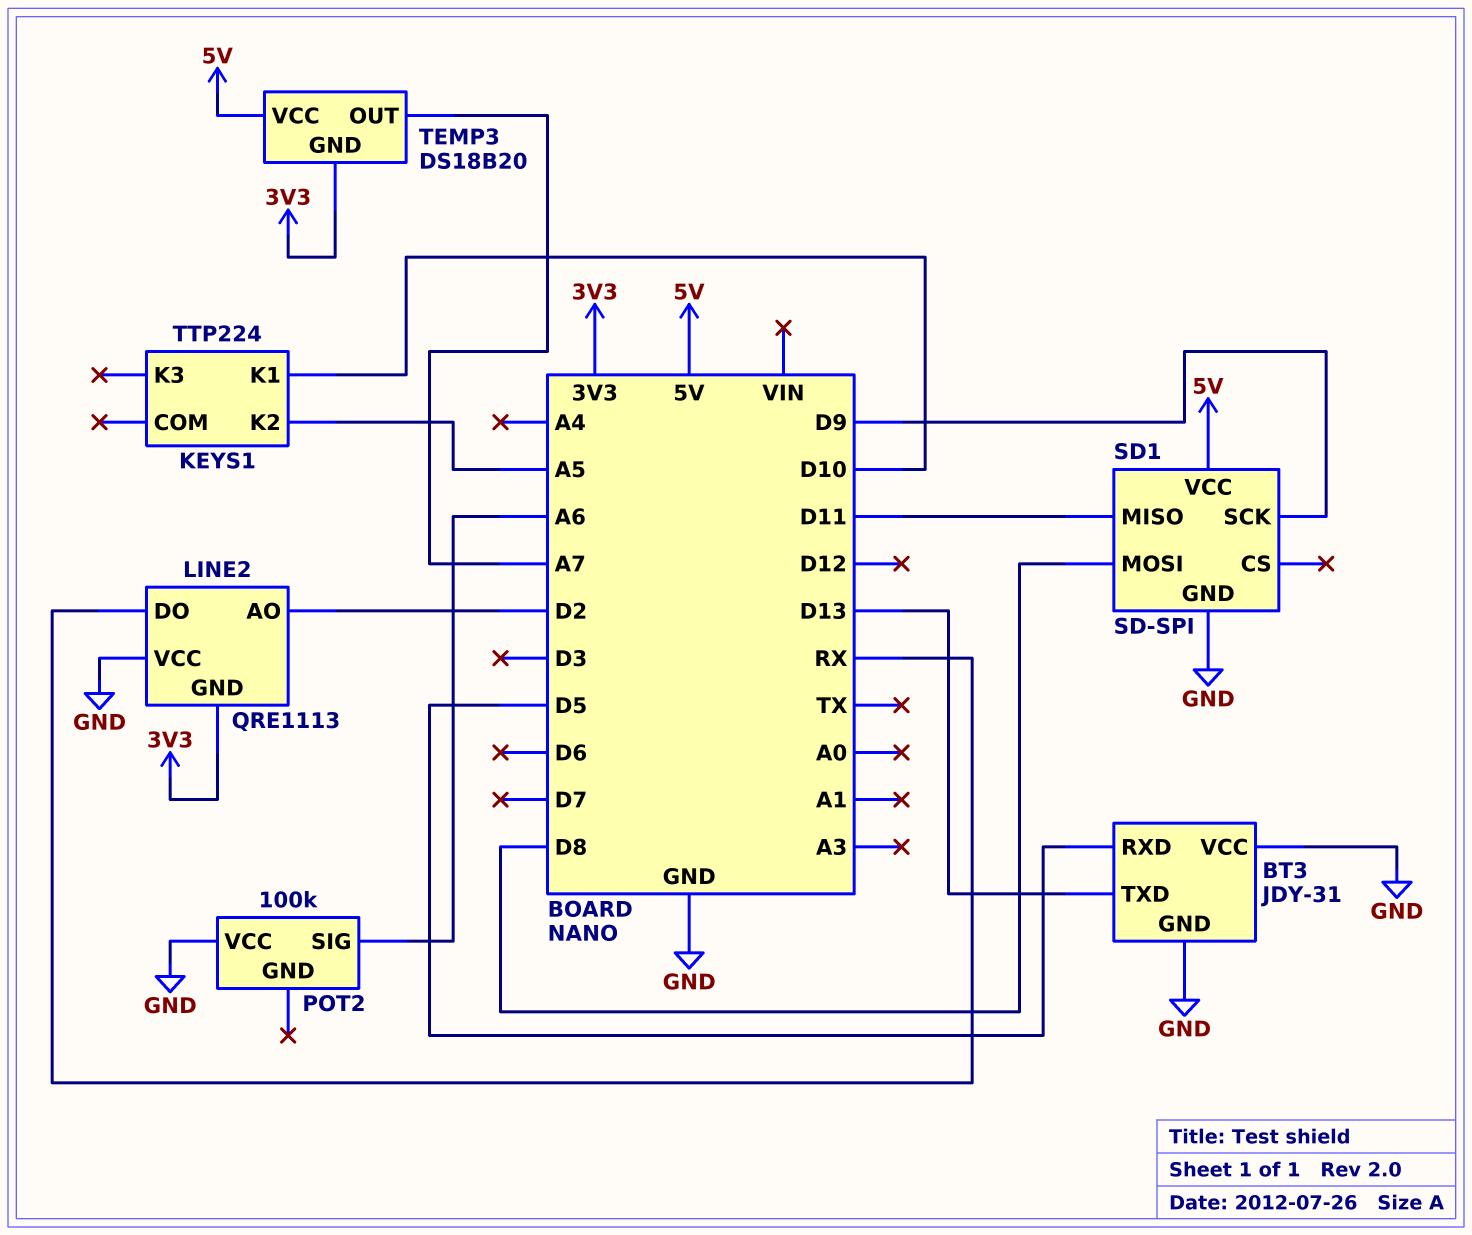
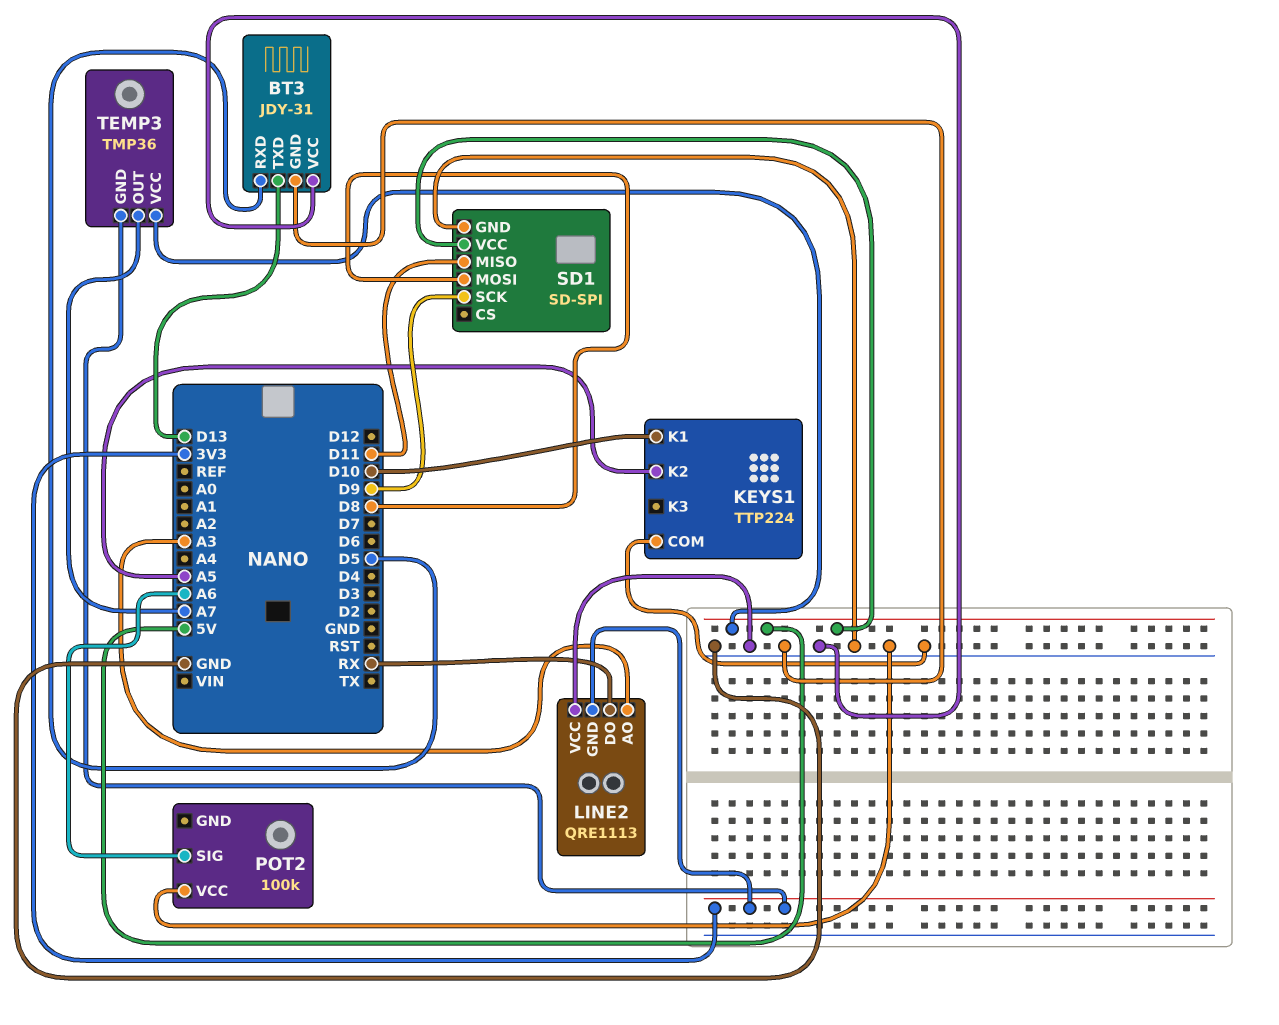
KEYS1 pin COM: none -> GND
LINE2 pin AO: D2 -> A3
TEMP3: DS18B20 -> TMP36

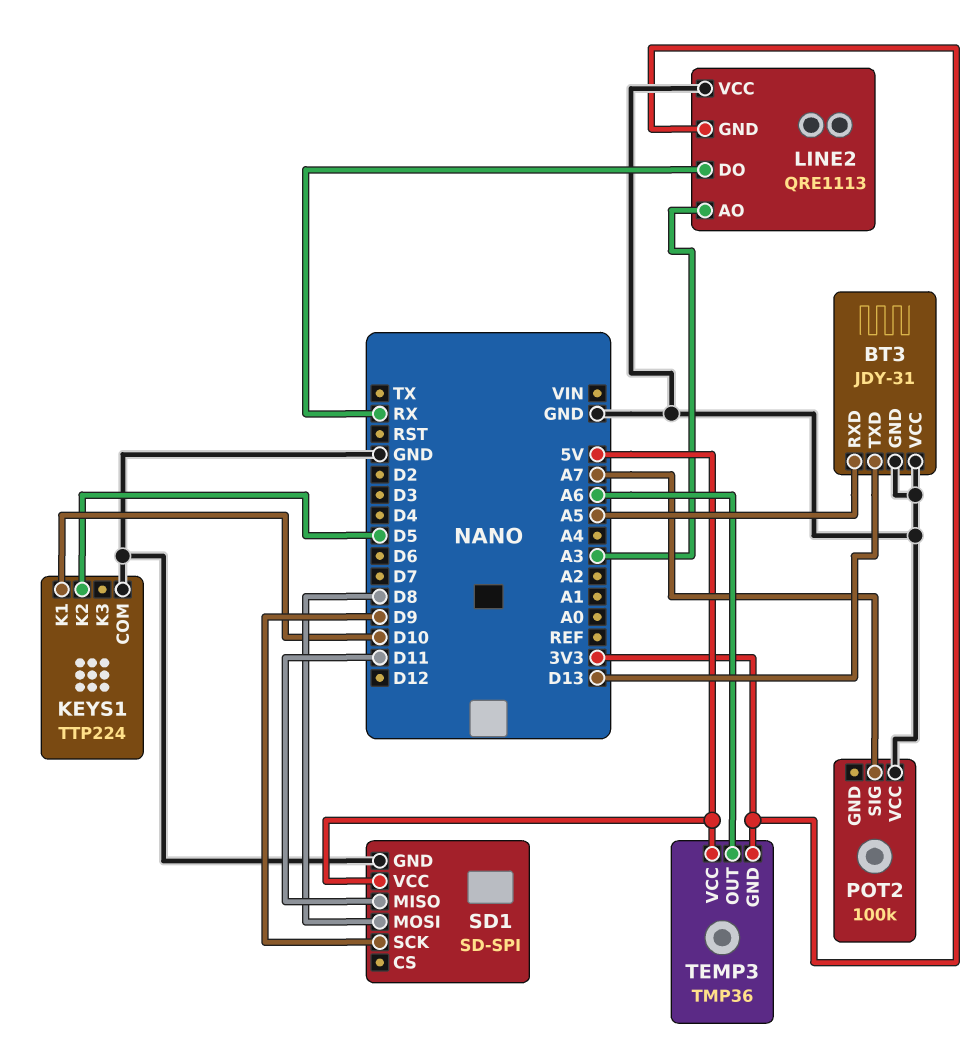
BT3 pin RXD: D5 -> A5
KEYS1 pin K2: A5 -> D5
POT2 pin SIG: A6 -> A7
TEMP3 pin OUT: A7 -> A6

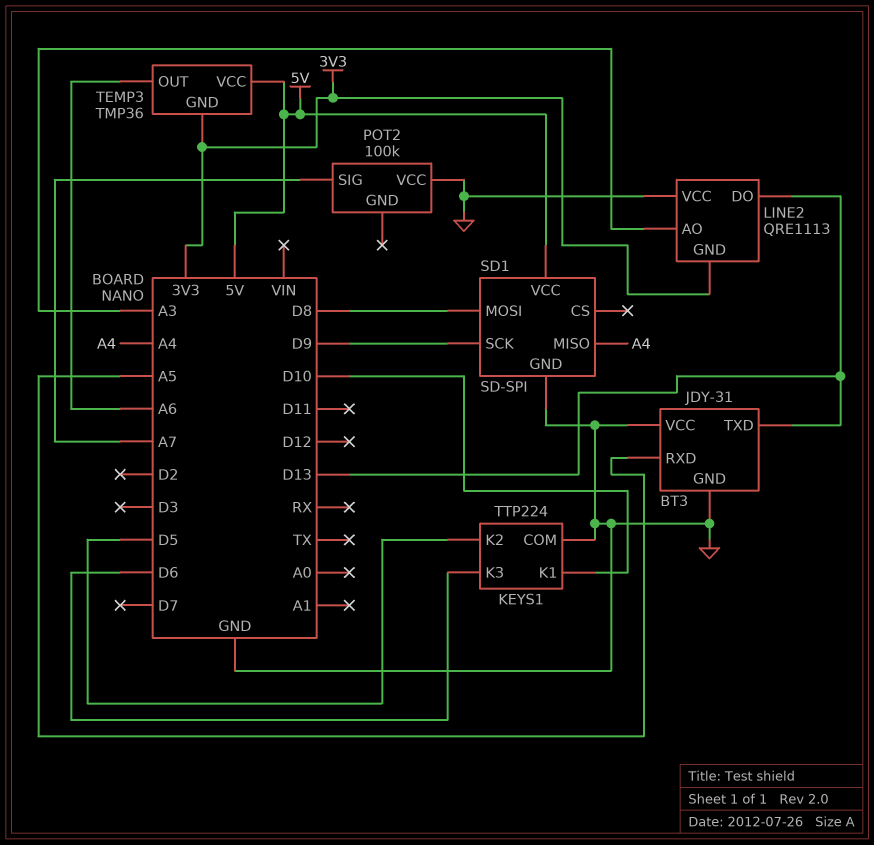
KEYS1 pin K3: none -> D6
LINE2 pin DO: RX -> D13
SD1 pin MISO: D11 -> A4

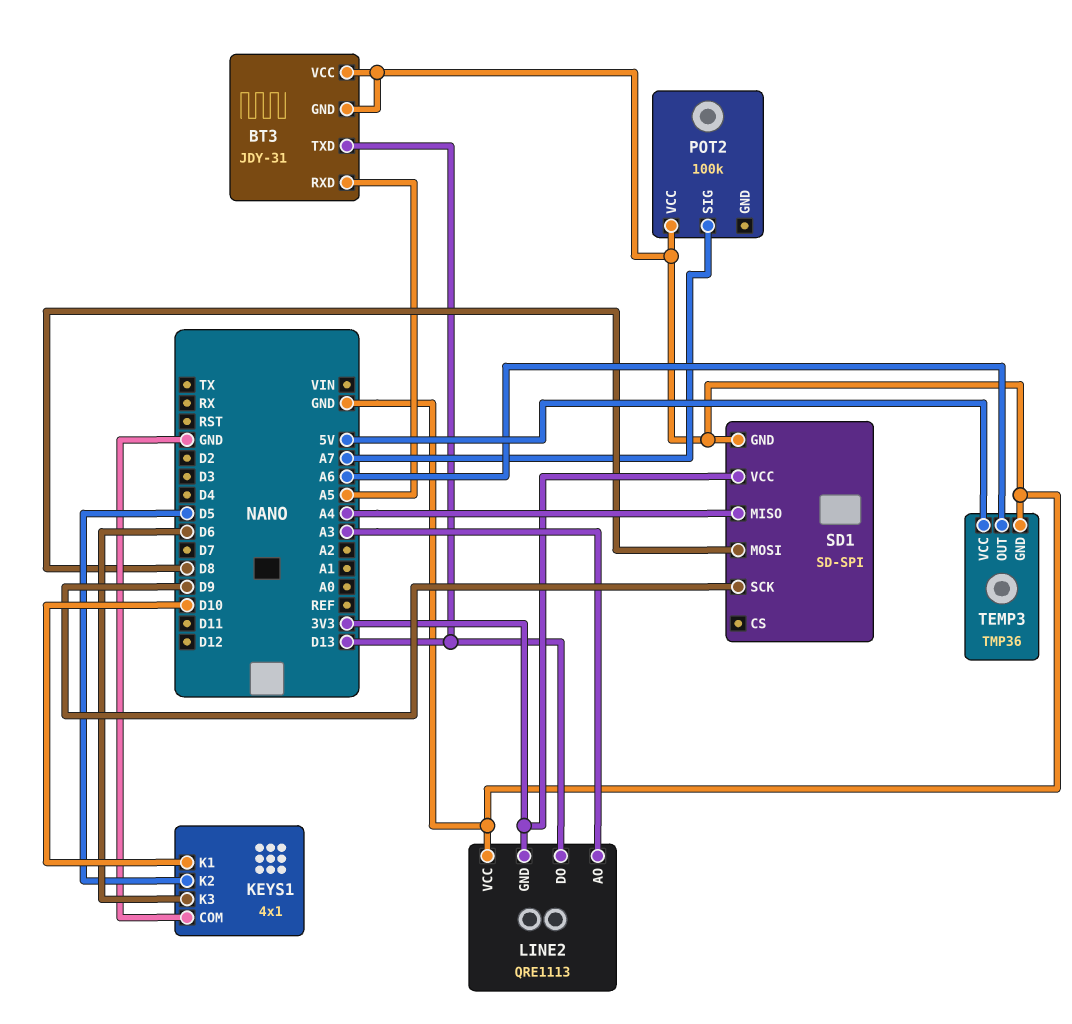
KEYS1: TTP224 -> 4x1
SD1 pin VCC: 5V -> 3V3
TEMP3 pin GND: 3V3 -> GND

